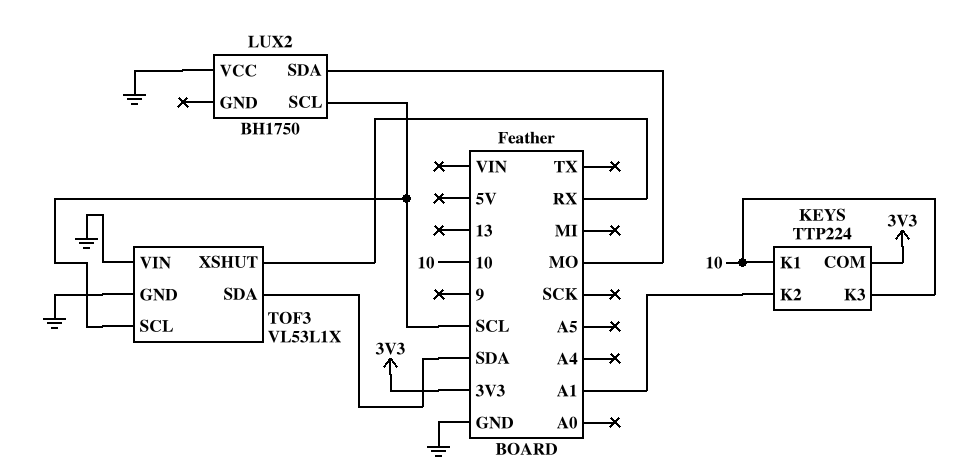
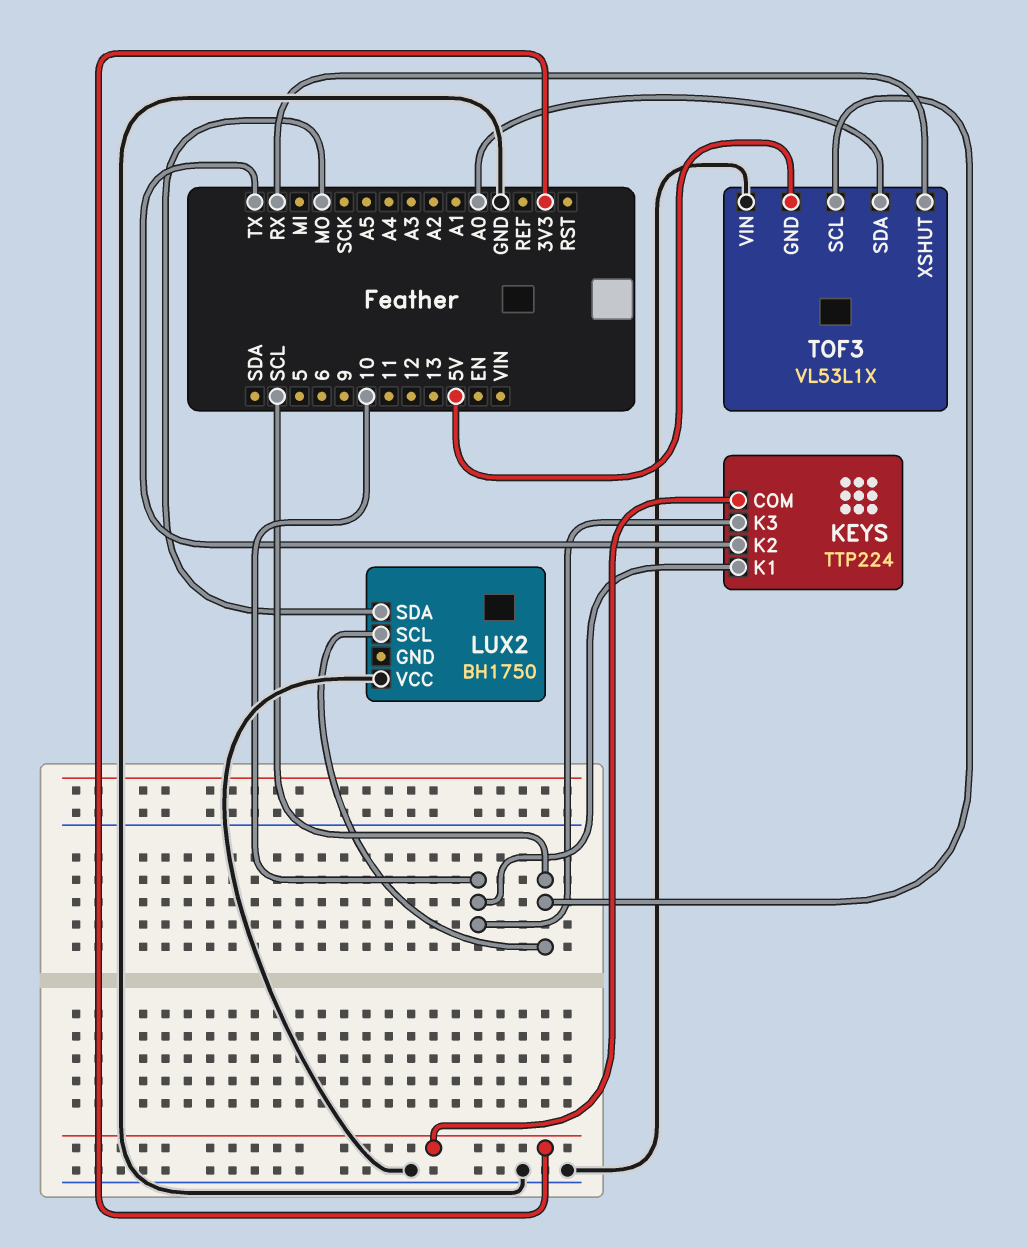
KEYS pin K2: A1 -> TX
TOF3 pin GND: GND -> 5V
TOF3 pin SDA: SDA -> A0

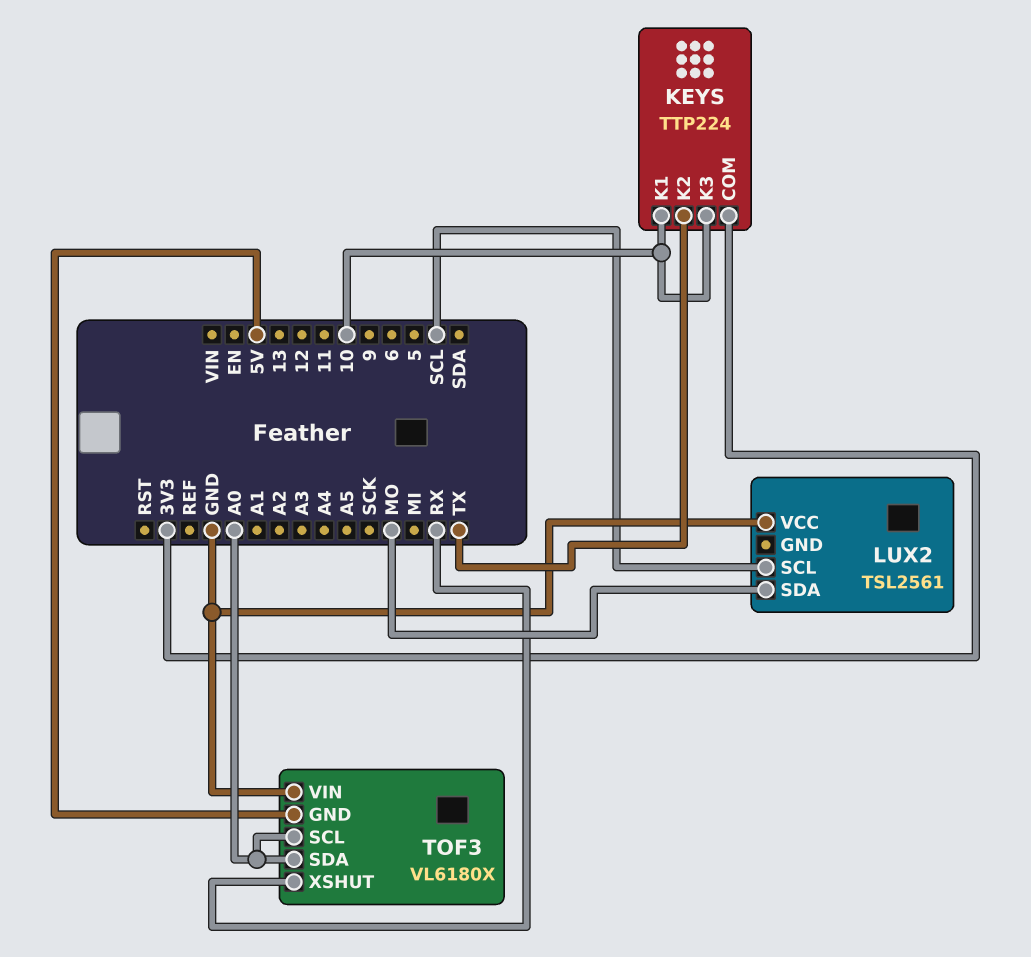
LUX2: BH1750 -> TSL2561
TOF3: VL53L1X -> VL6180X
TOF3 pin SCL: SCL -> A0

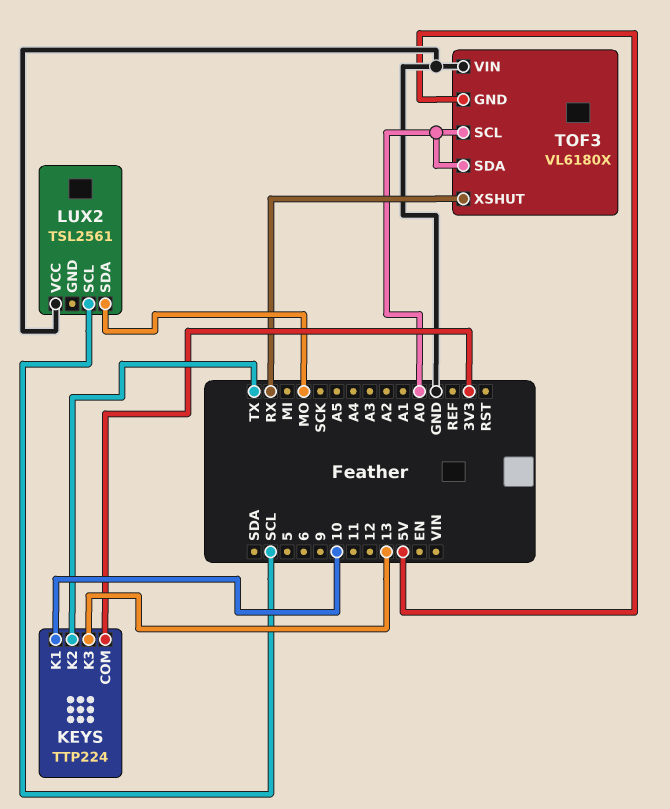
KEYS pin K3: 10 -> 13

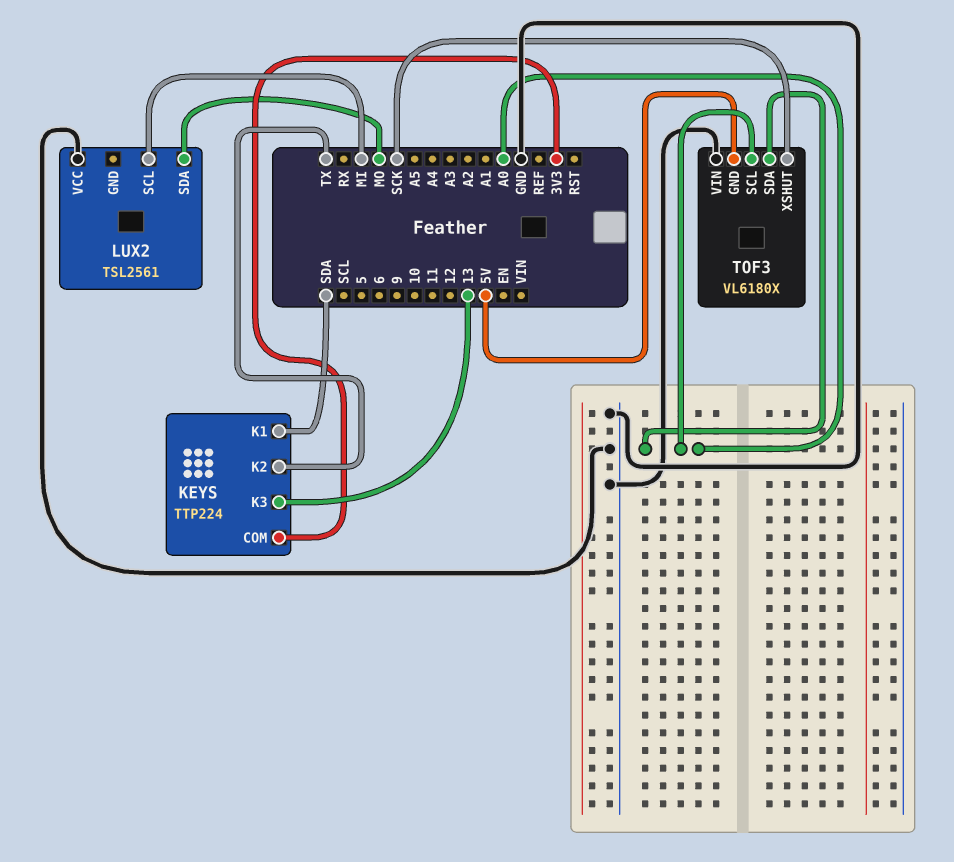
KEYS pin K1: 10 -> SDA
LUX2 pin SCL: SCL -> MI
TOF3 pin XSHUT: RX -> SCK

